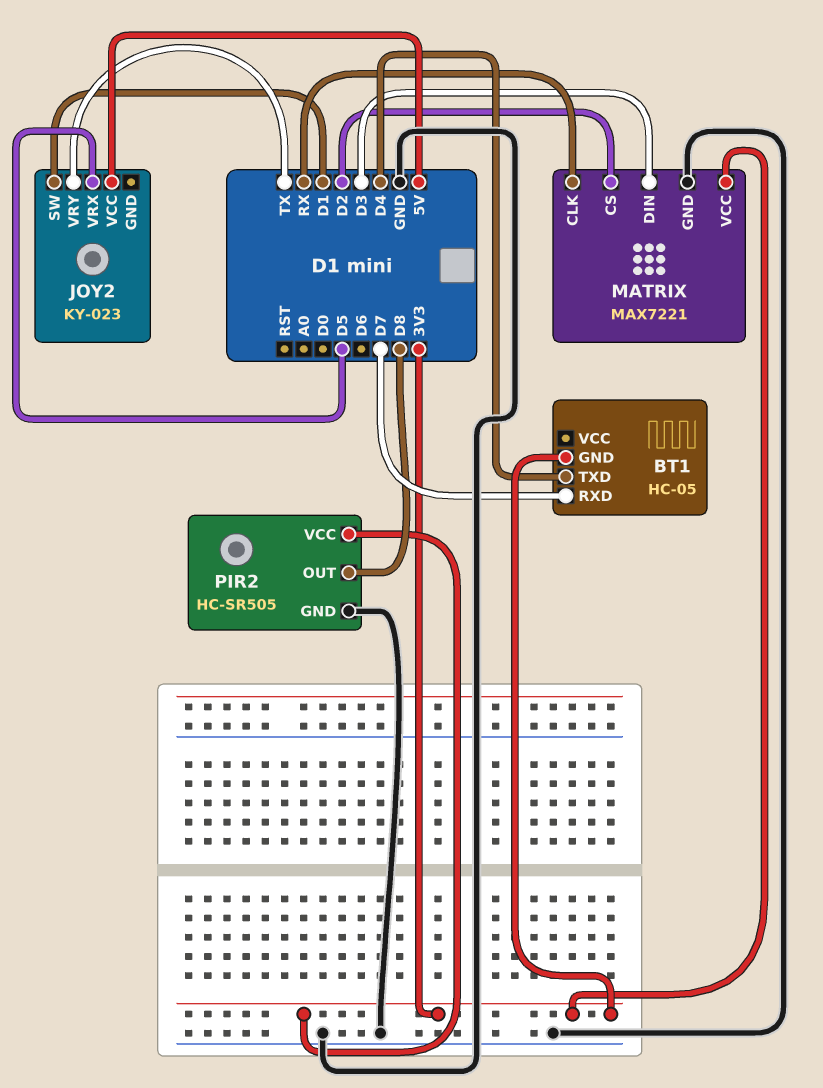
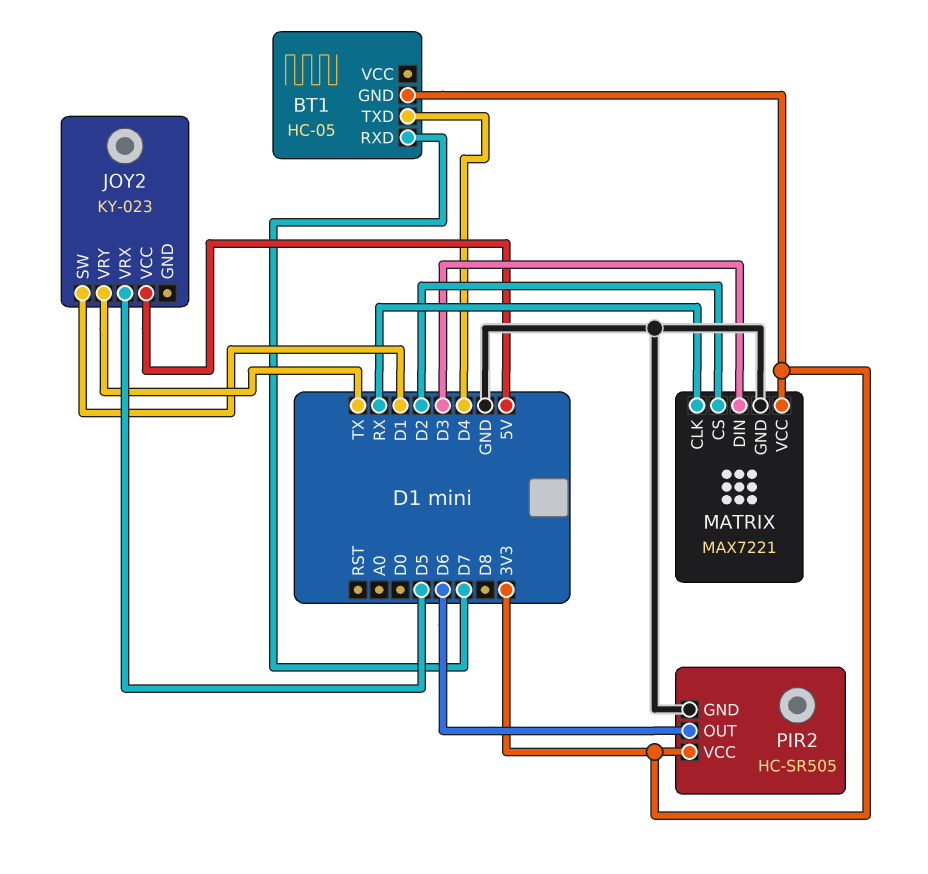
PIR2 pin OUT: D8 -> D6

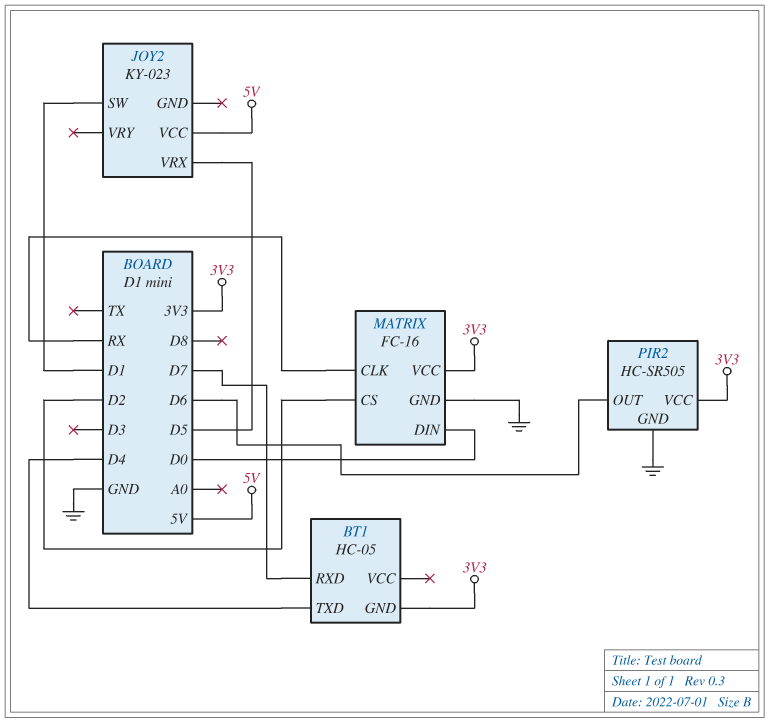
JOY2 pin VRY: TX -> none
MATRIX: MAX7221 -> FC-16
MATRIX pin DIN: D3 -> D0

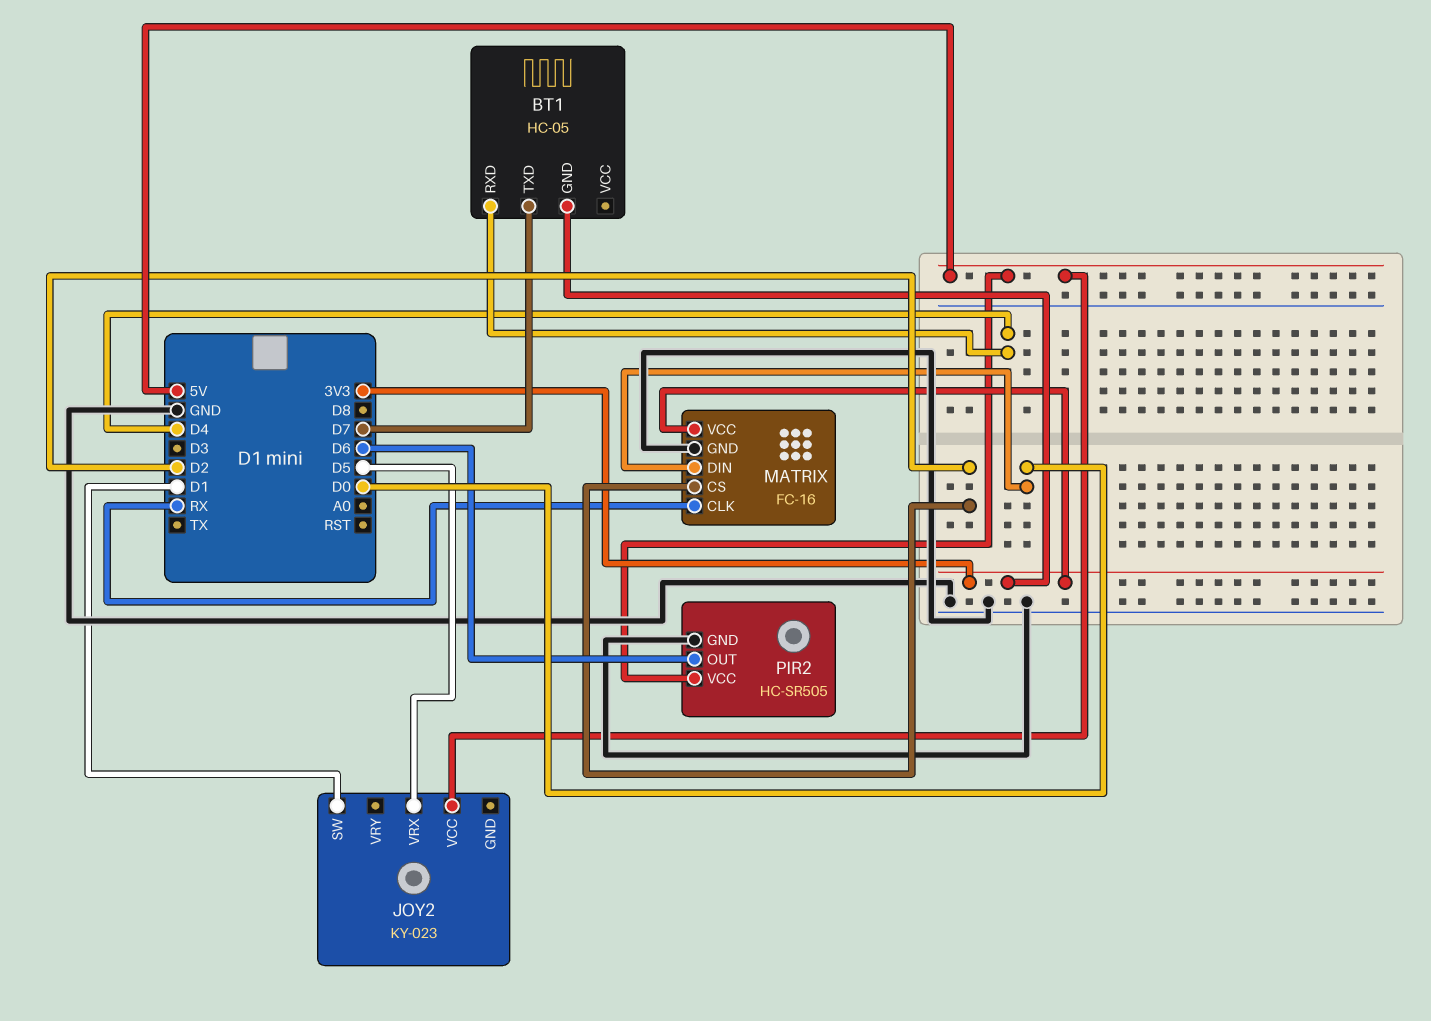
BT1 pin RXD: D7 -> D4
BT1 pin TXD: D4 -> D7
PIR2 pin VCC: 3V3 -> 5V

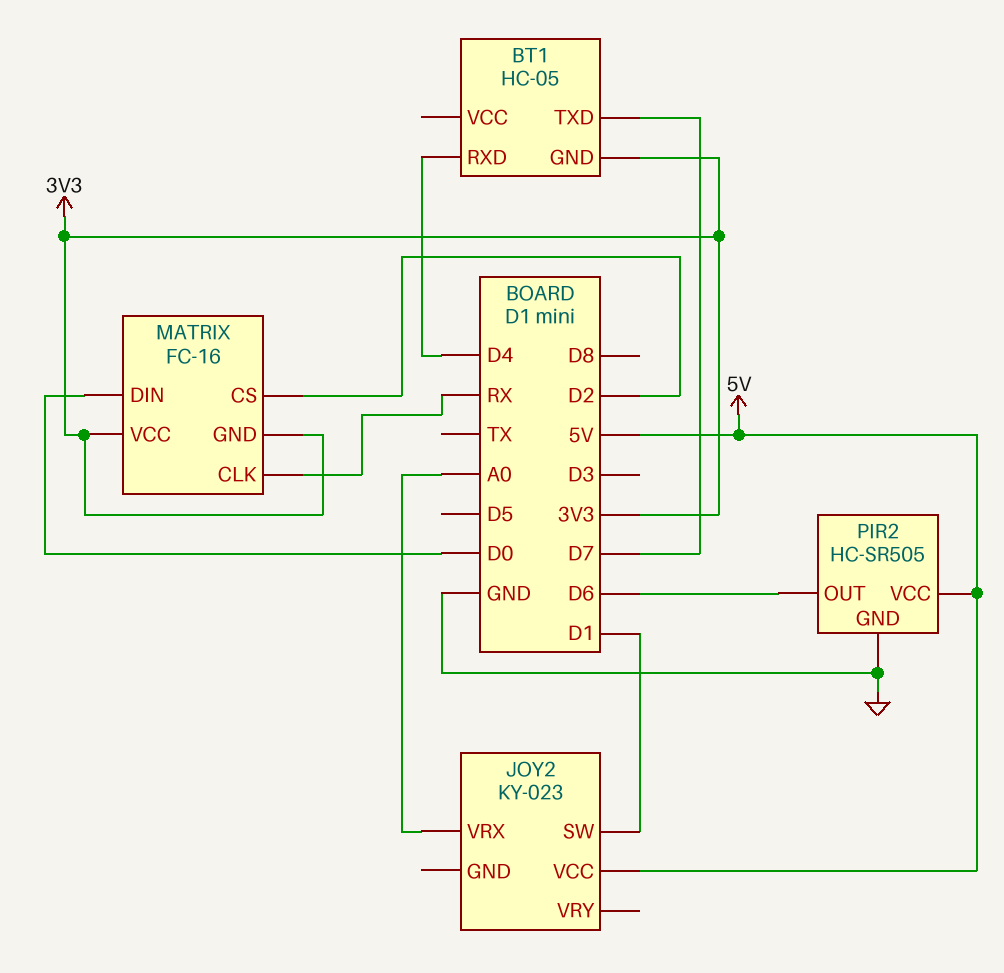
JOY2 pin VRX: D5 -> A0
MATRIX pin GND: GND -> 3V3

